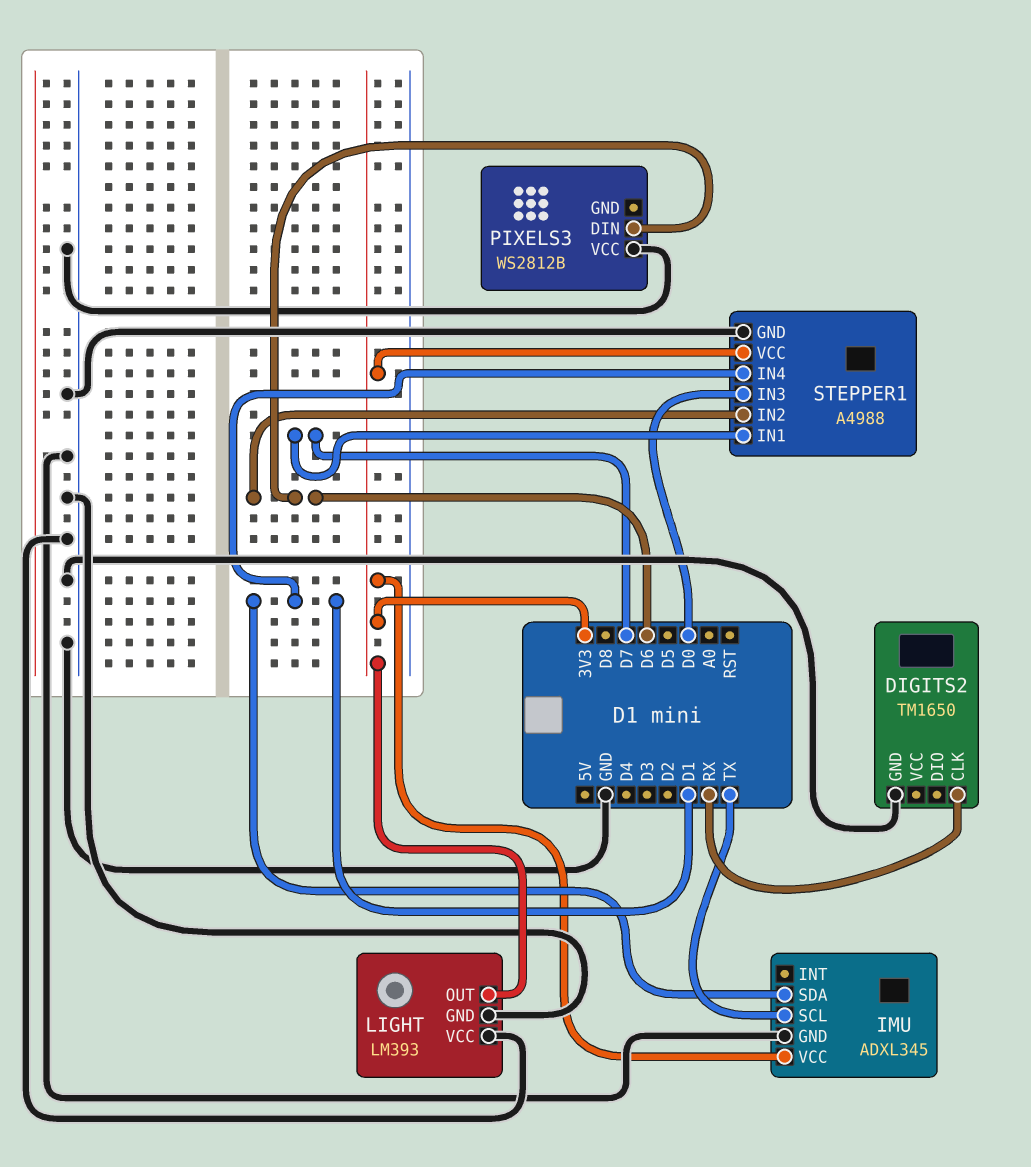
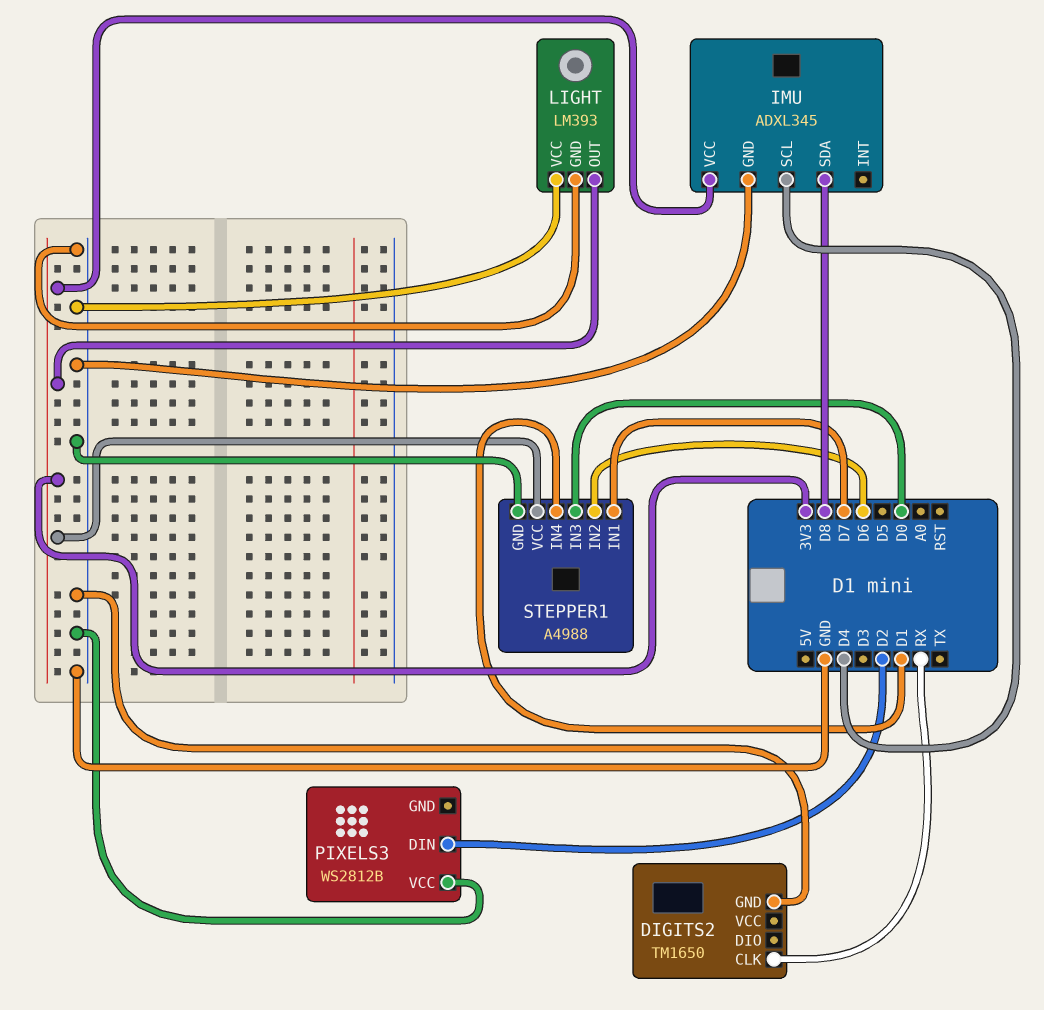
IMU pin SCL: TX -> D4
IMU pin SDA: D1 -> D8
PIXELS3 pin DIN: D6 -> D2

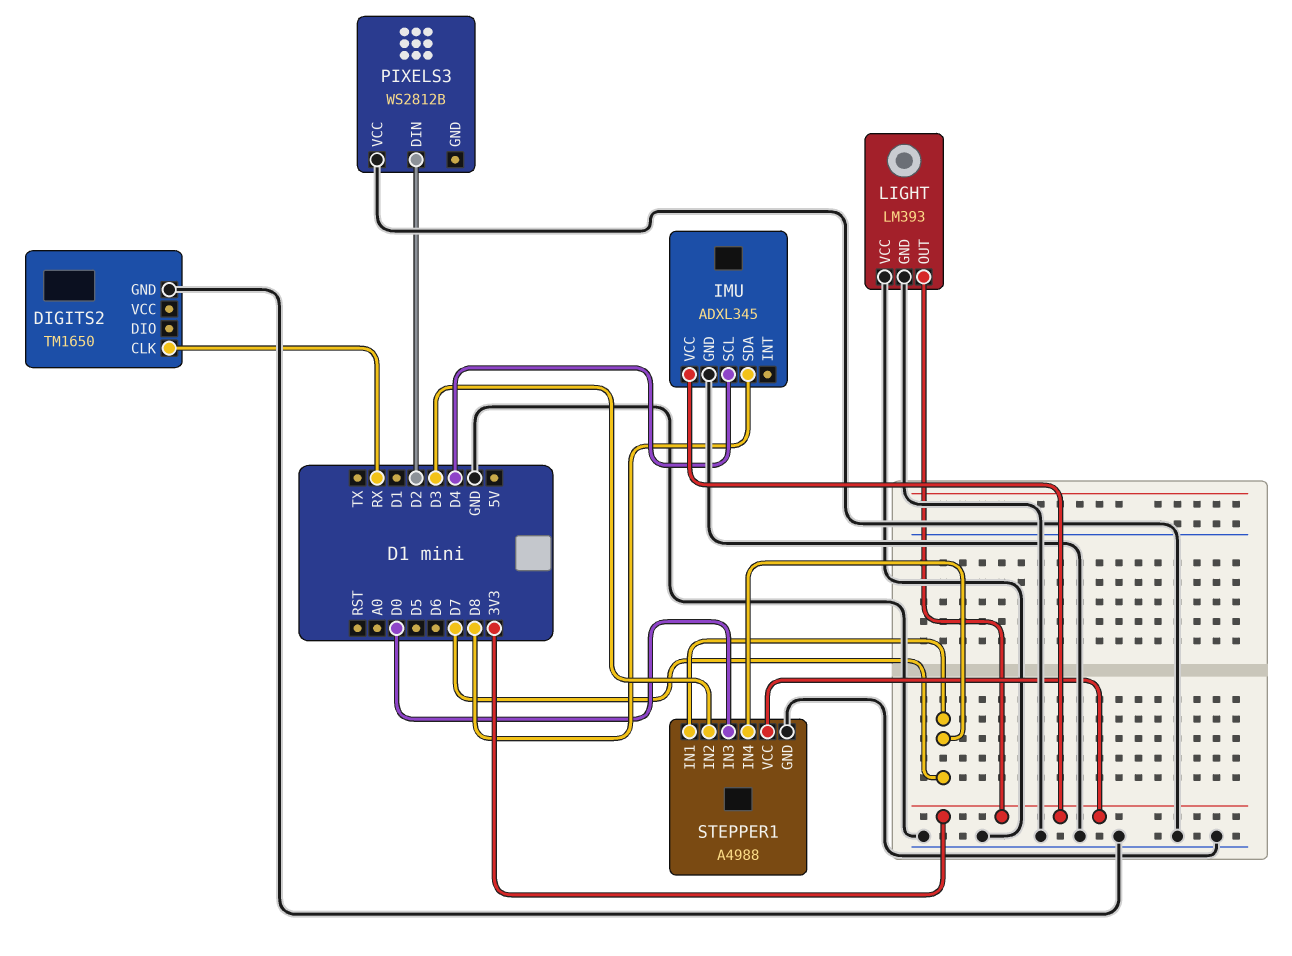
STEPPER1 pin IN2: D6 -> D3
STEPPER1 pin IN4: D1 -> D7

